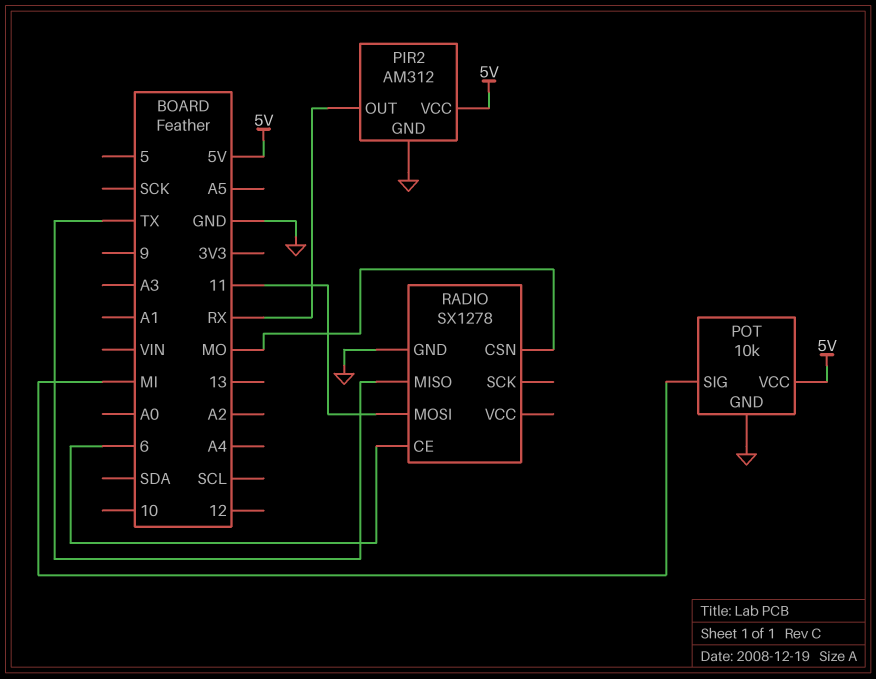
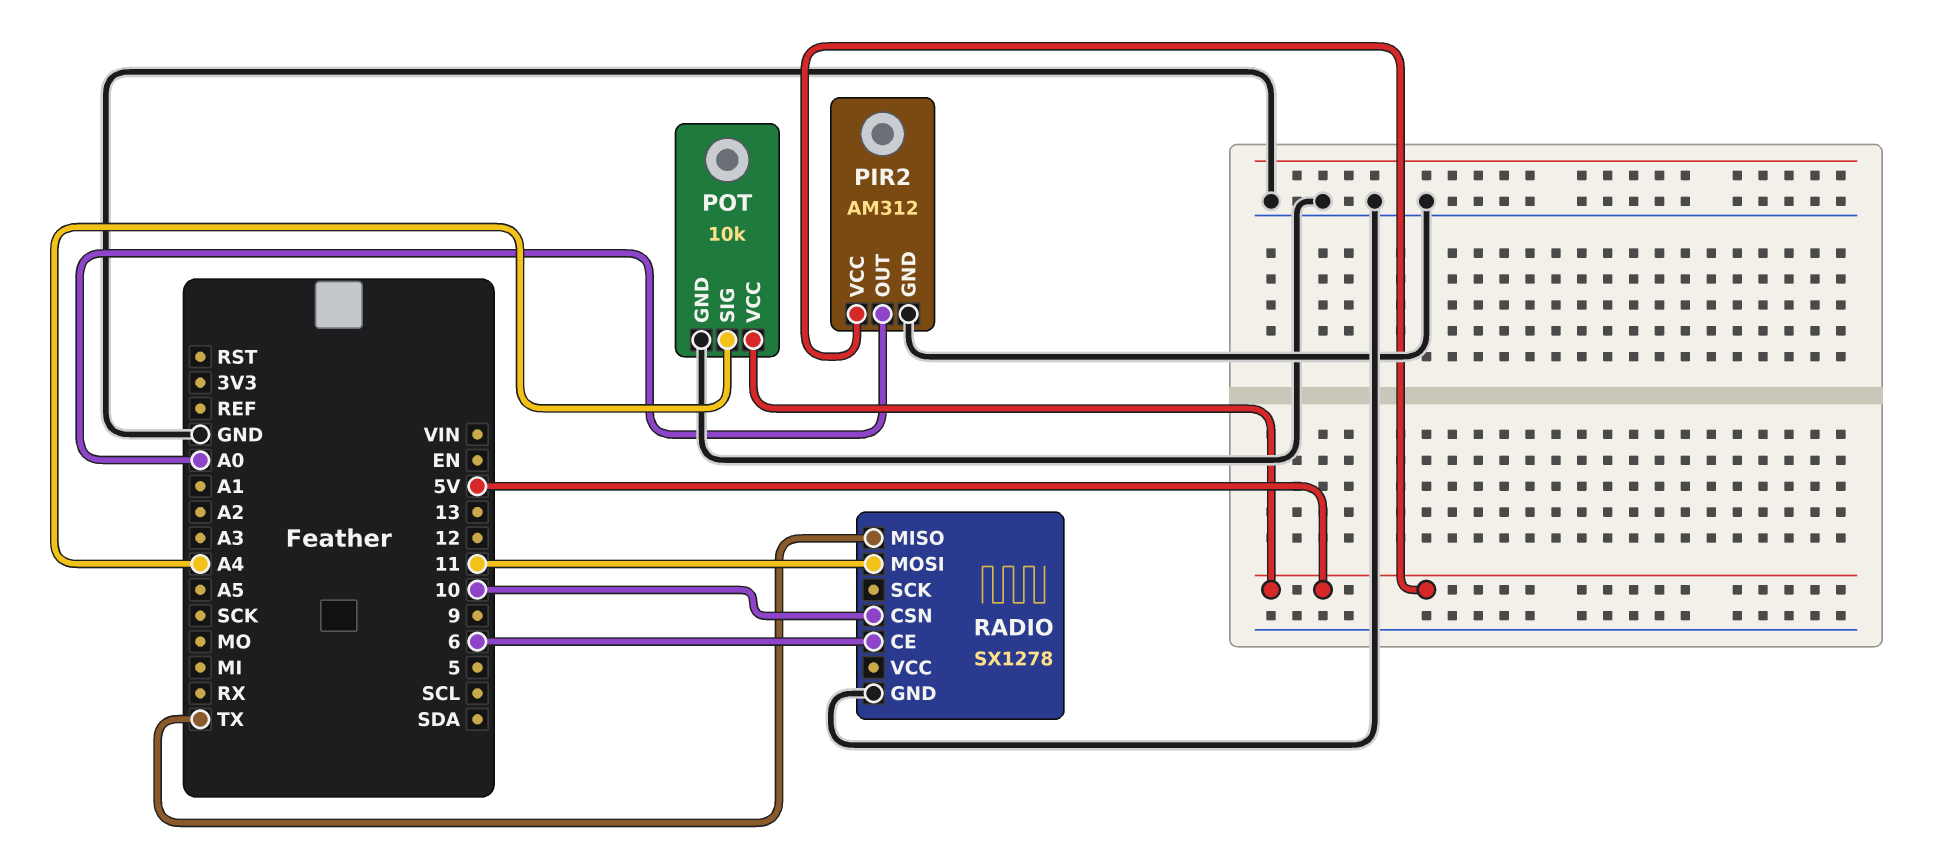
PIR2 pin OUT: RX -> A0
POT pin SIG: MI -> A4
RADIO pin CSN: MO -> 10

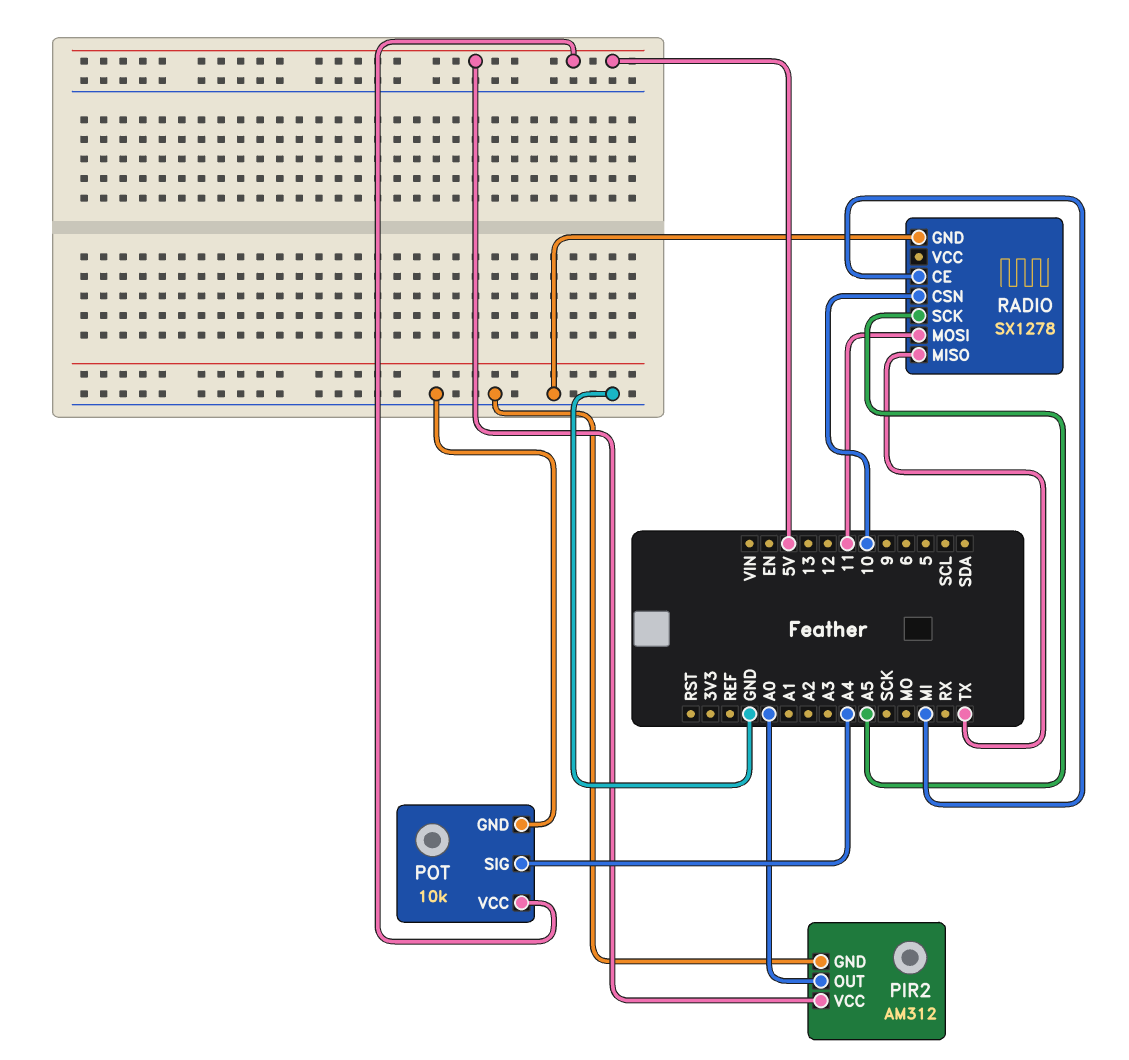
RADIO pin CE: 6 -> MI
RADIO pin SCK: none -> A5

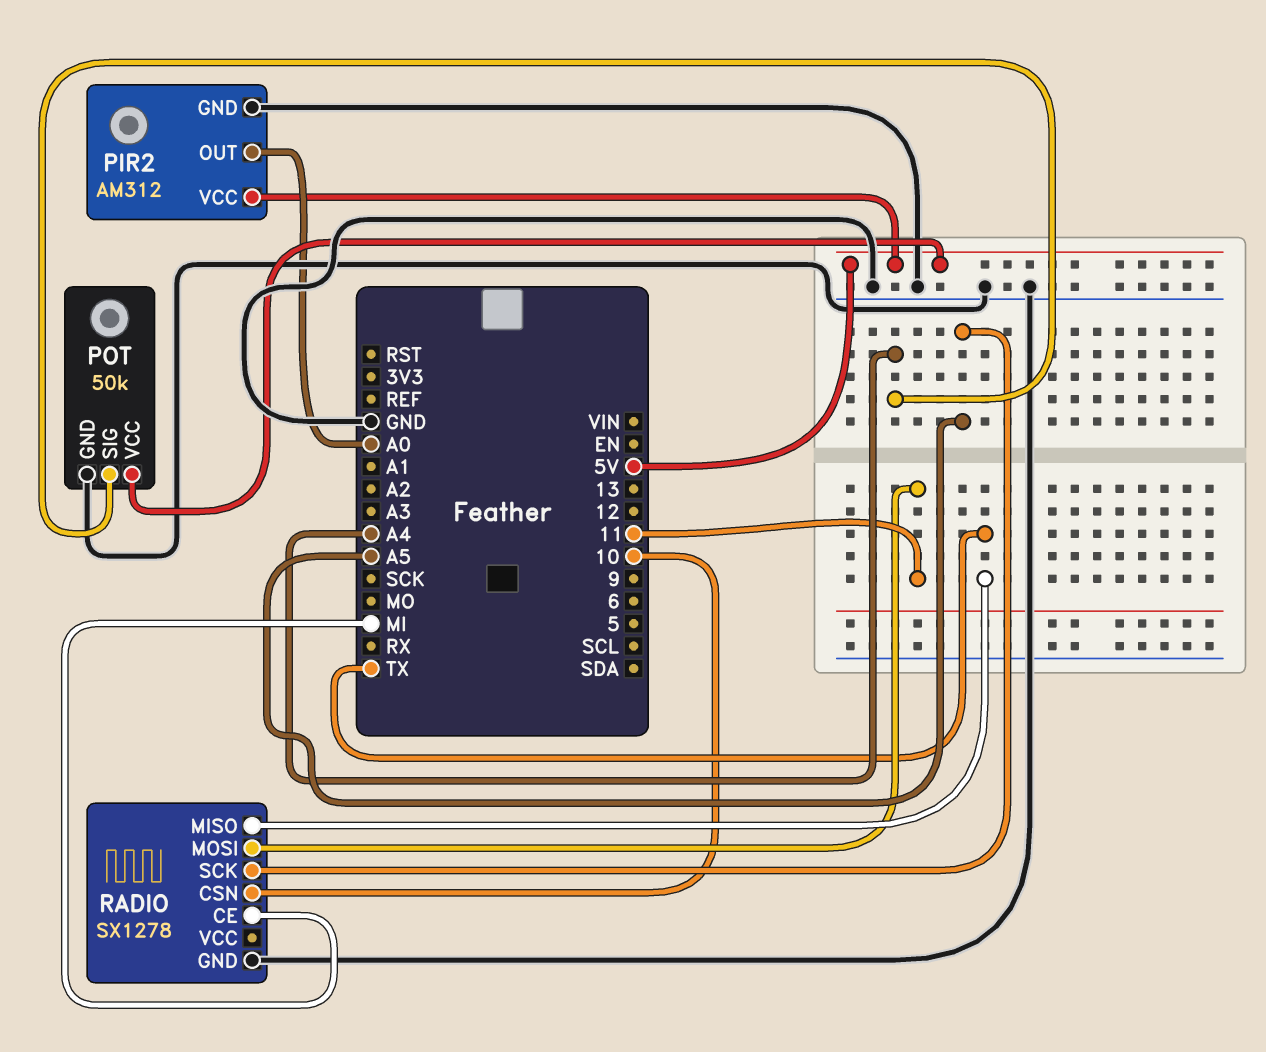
POT: 10k -> 50k

